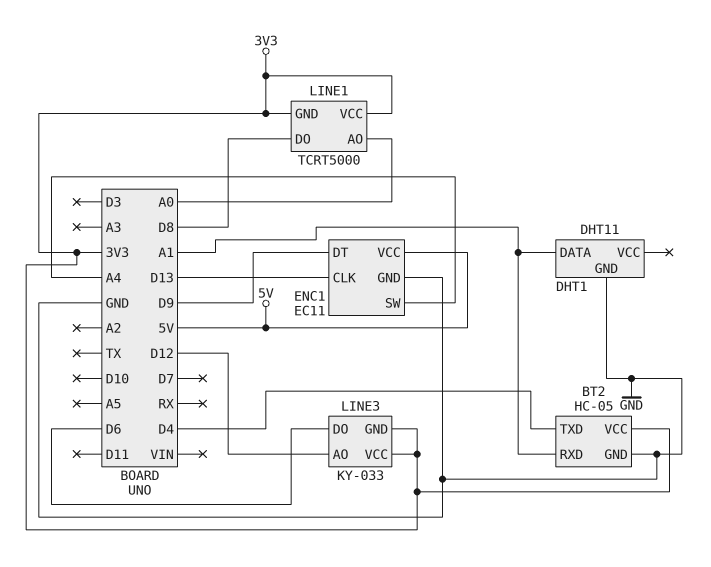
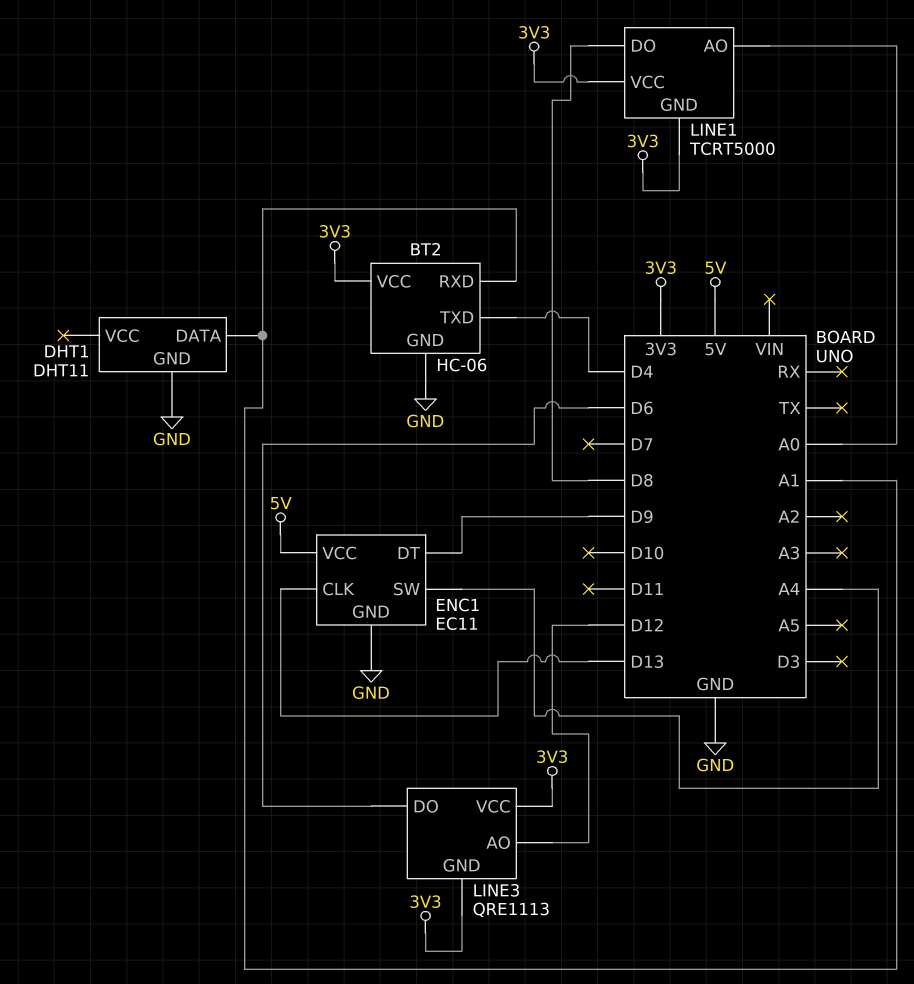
BT2: HC-05 -> HC-06
LINE3: KY-033 -> QRE1113

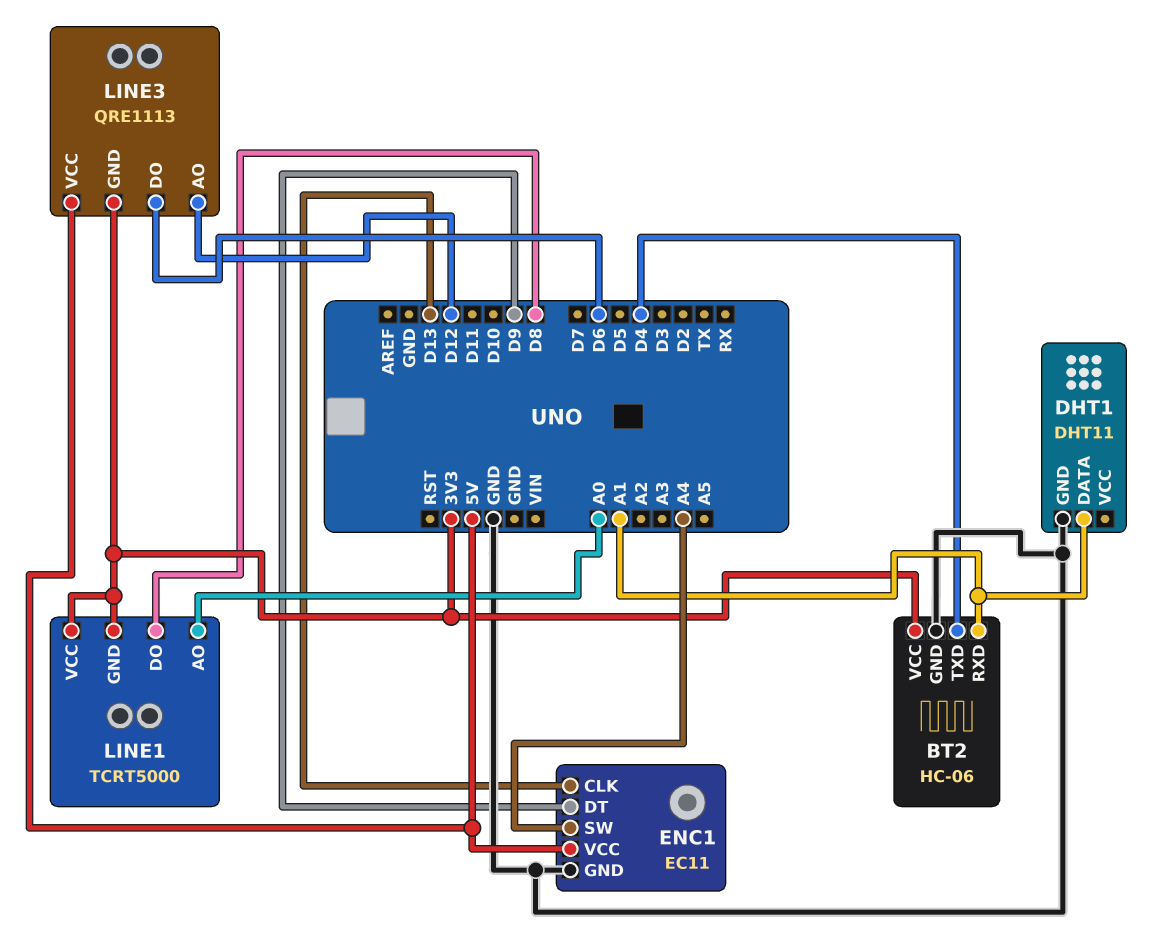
LINE3 pin VCC: 3V3 -> 5V

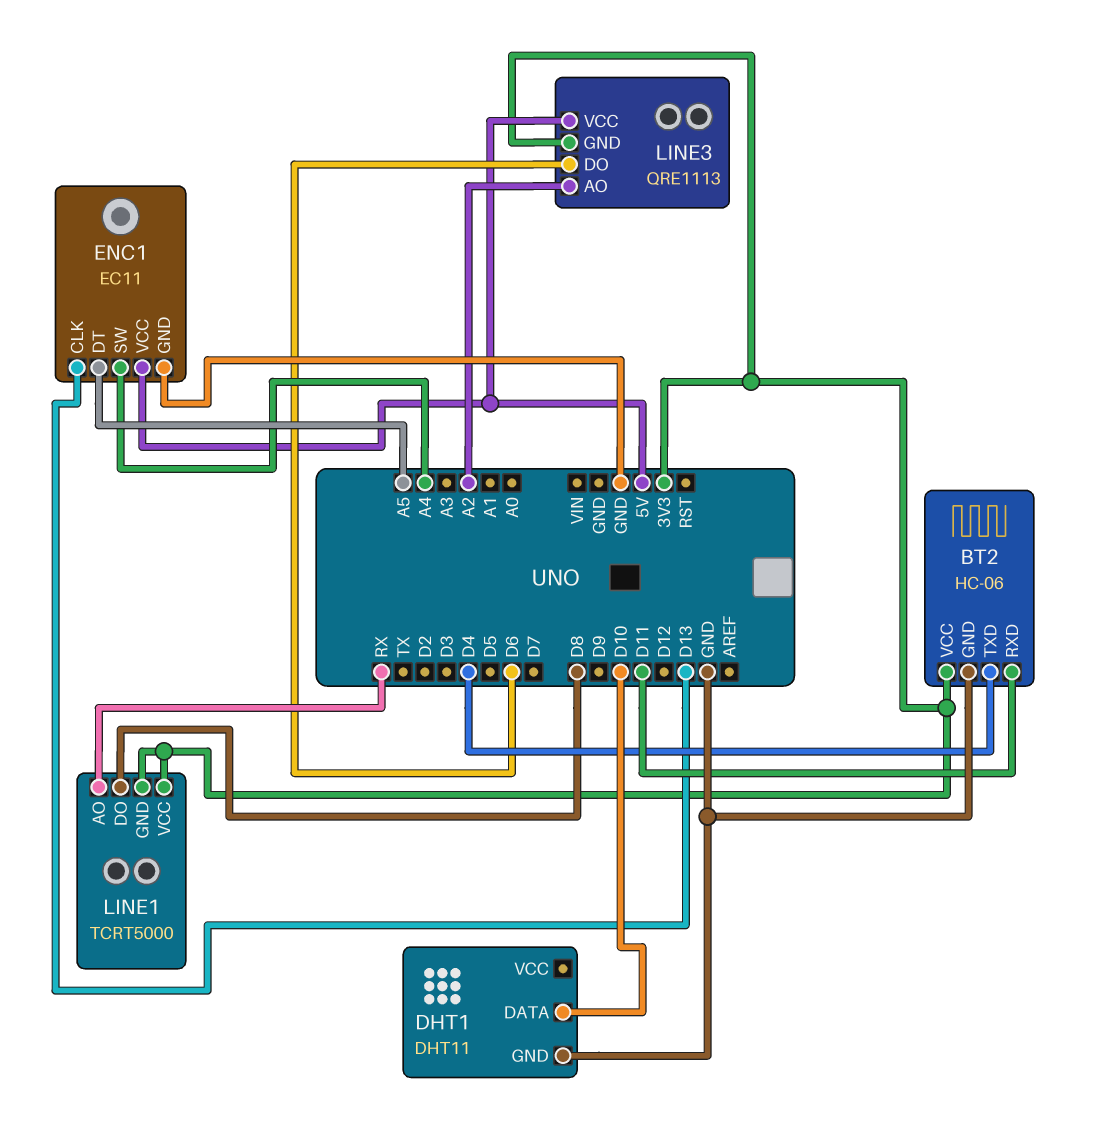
BT2 pin RXD: A1 -> D11
DHT1 pin DATA: A1 -> D10
ENC1 pin DT: D9 -> A5
LINE1 pin AO: A0 -> RX
LINE3 pin AO: D12 -> A2

